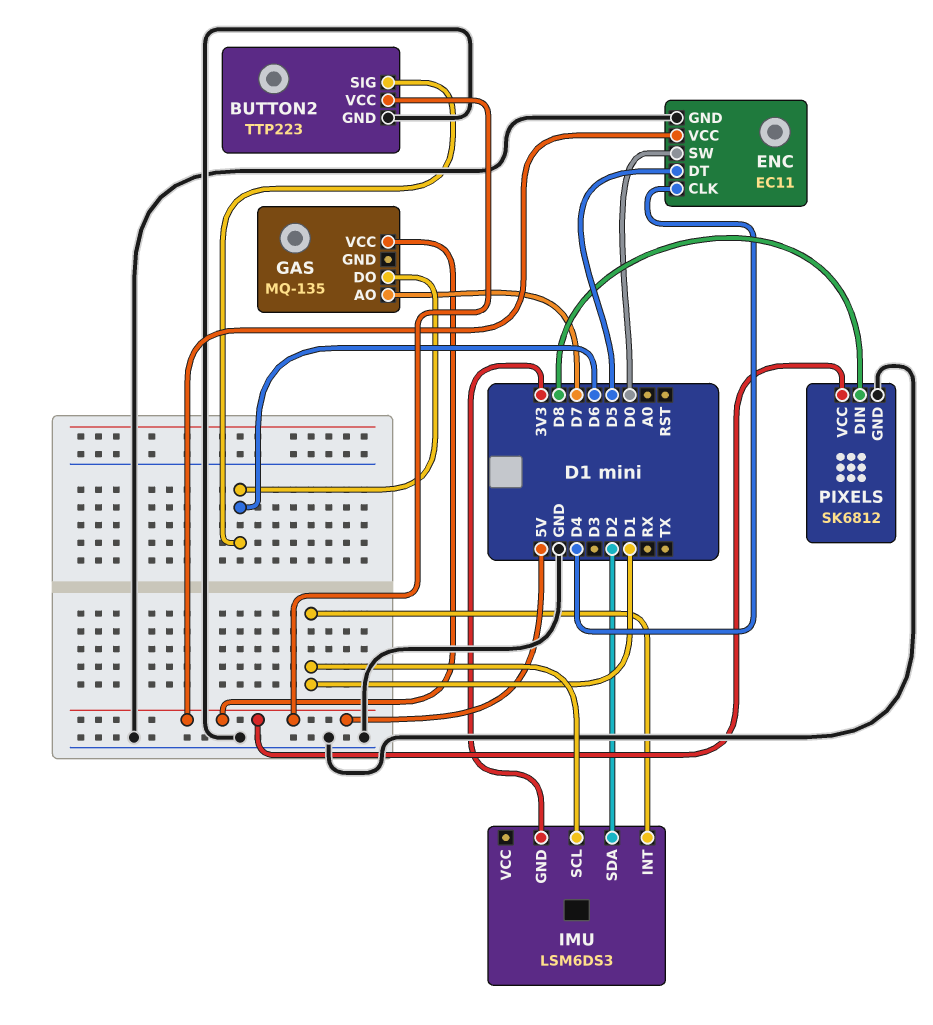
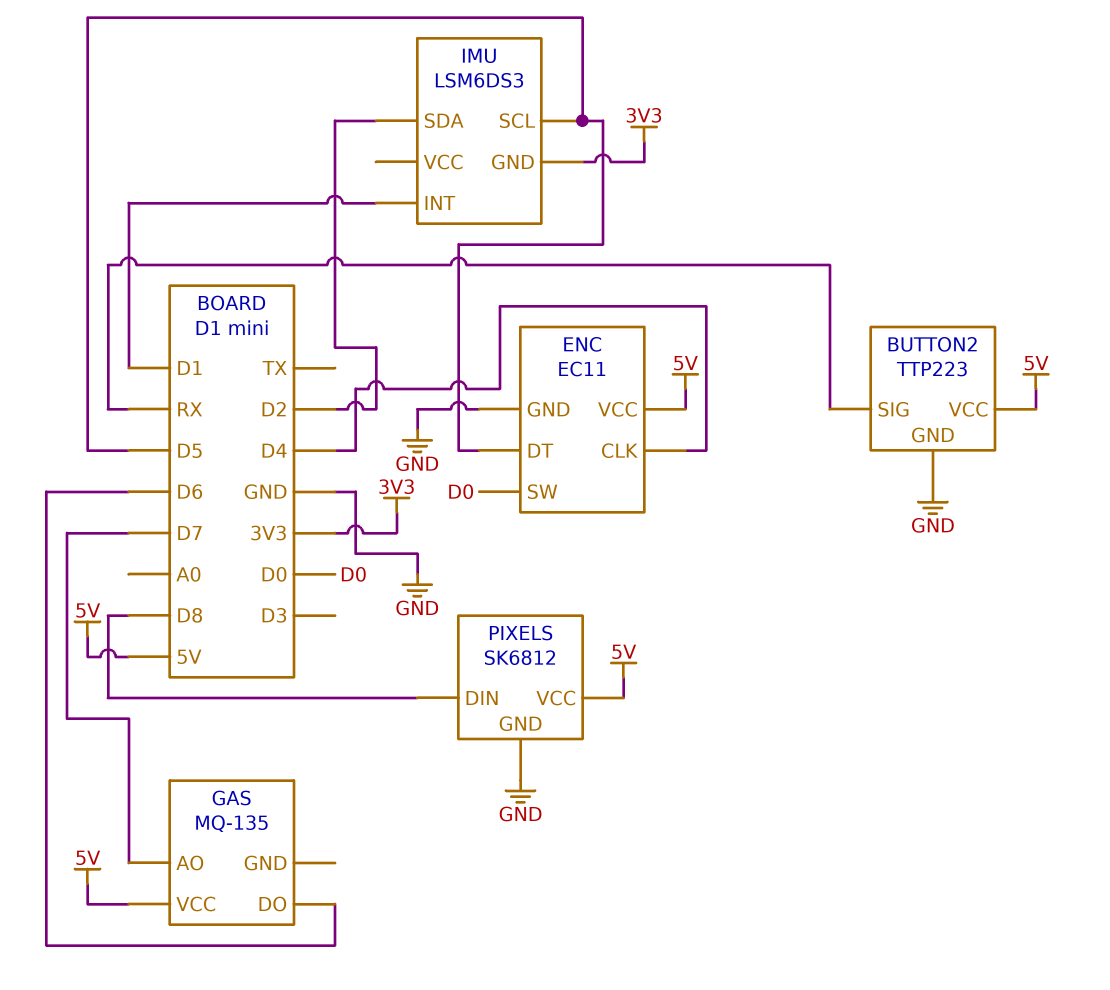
BUTTON2 pin SIG: D6 -> RX
IMU pin SCL: D1 -> D5

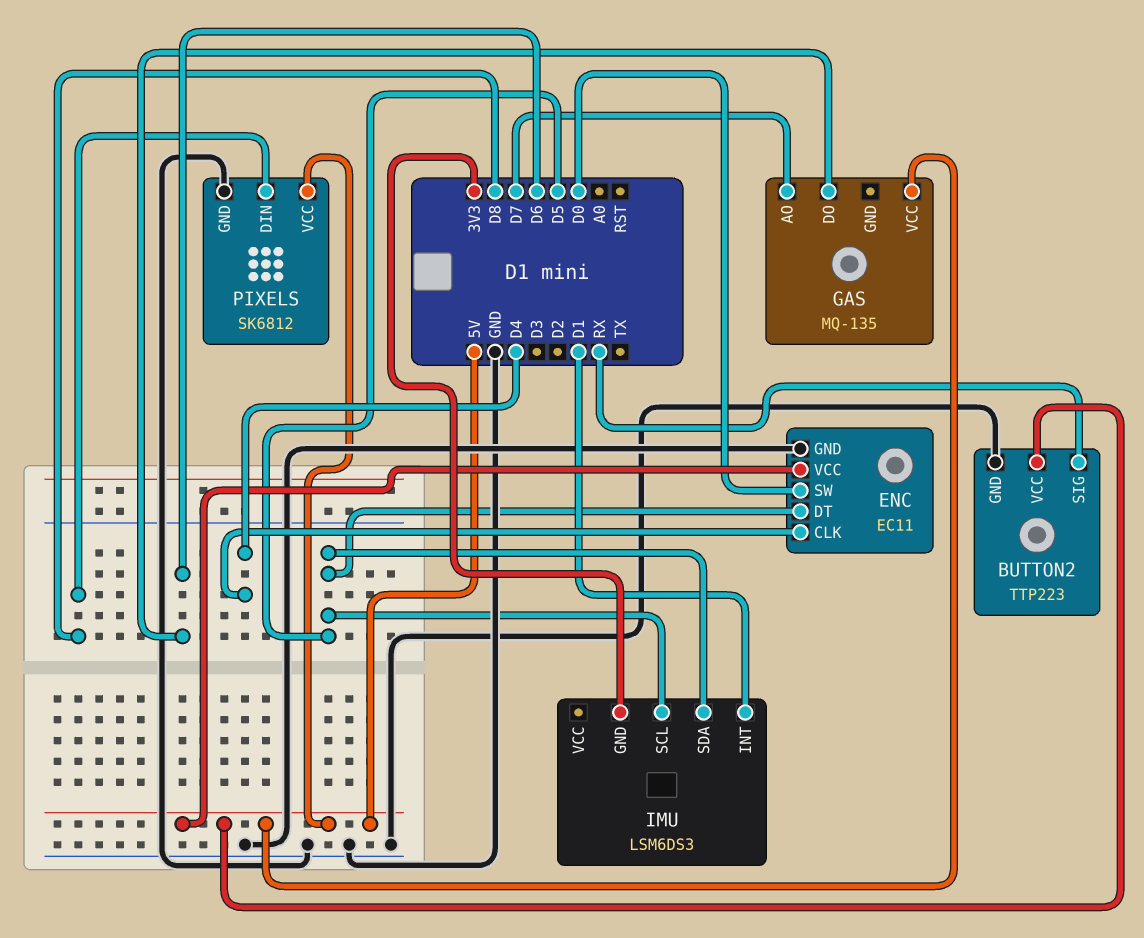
IMU pin SDA: D2 -> D5

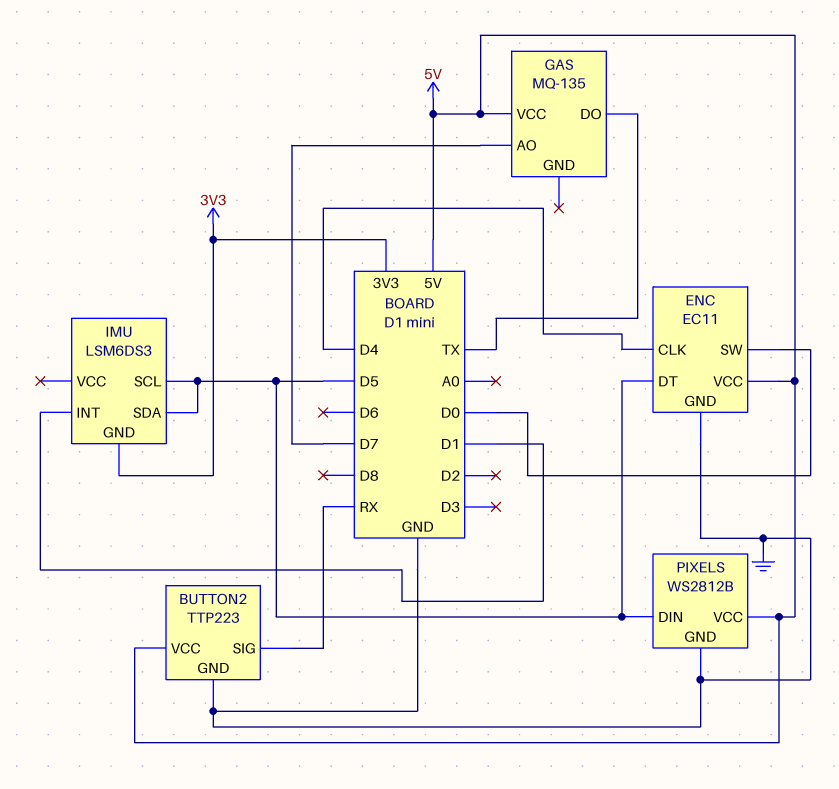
GAS pin DO: D6 -> TX
PIXELS: SK6812 -> WS2812B
PIXELS pin DIN: D8 -> D5

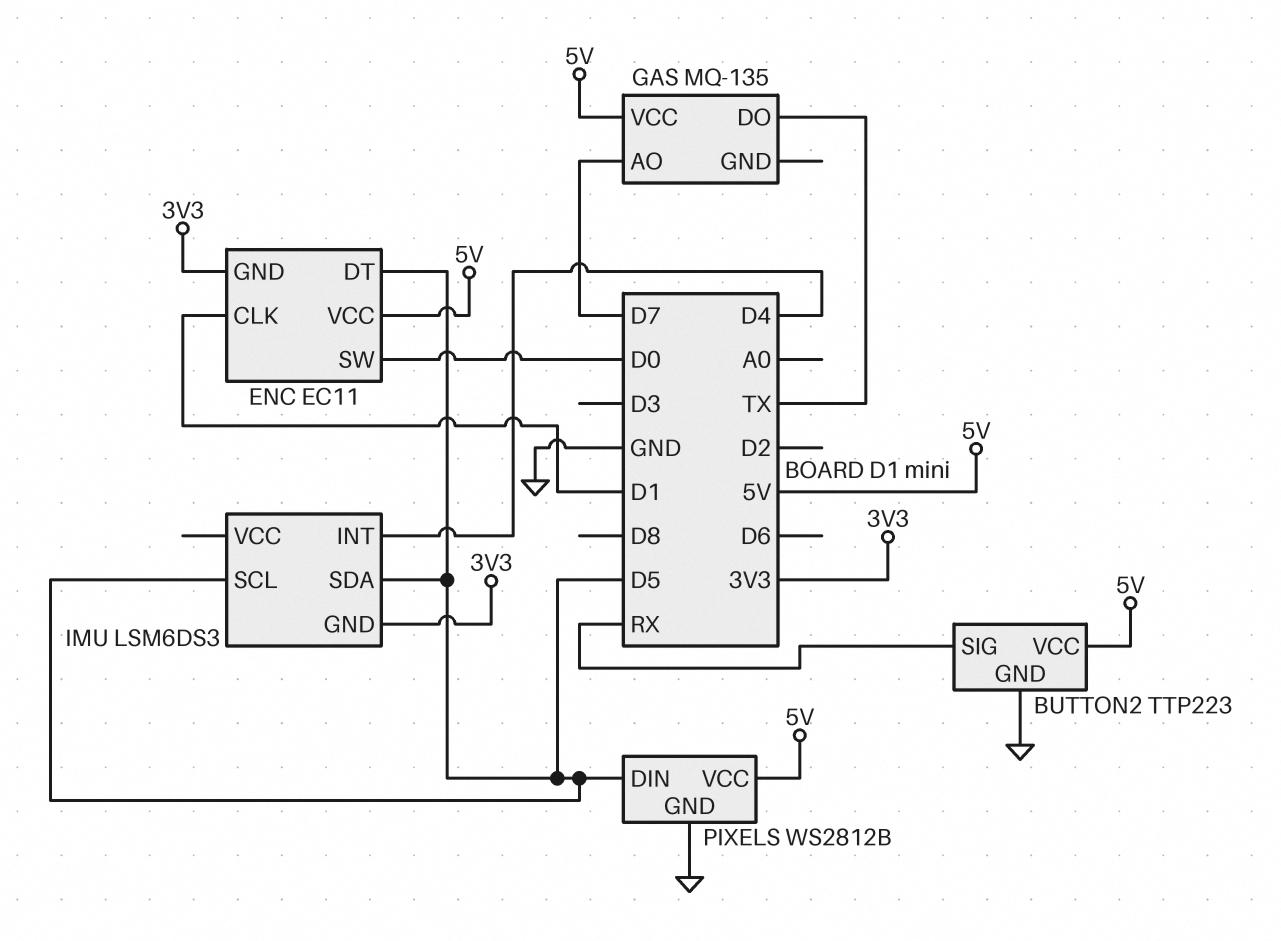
ENC pin CLK: D4 -> D1
ENC pin GND: GND -> 3V3
IMU pin INT: D1 -> D4

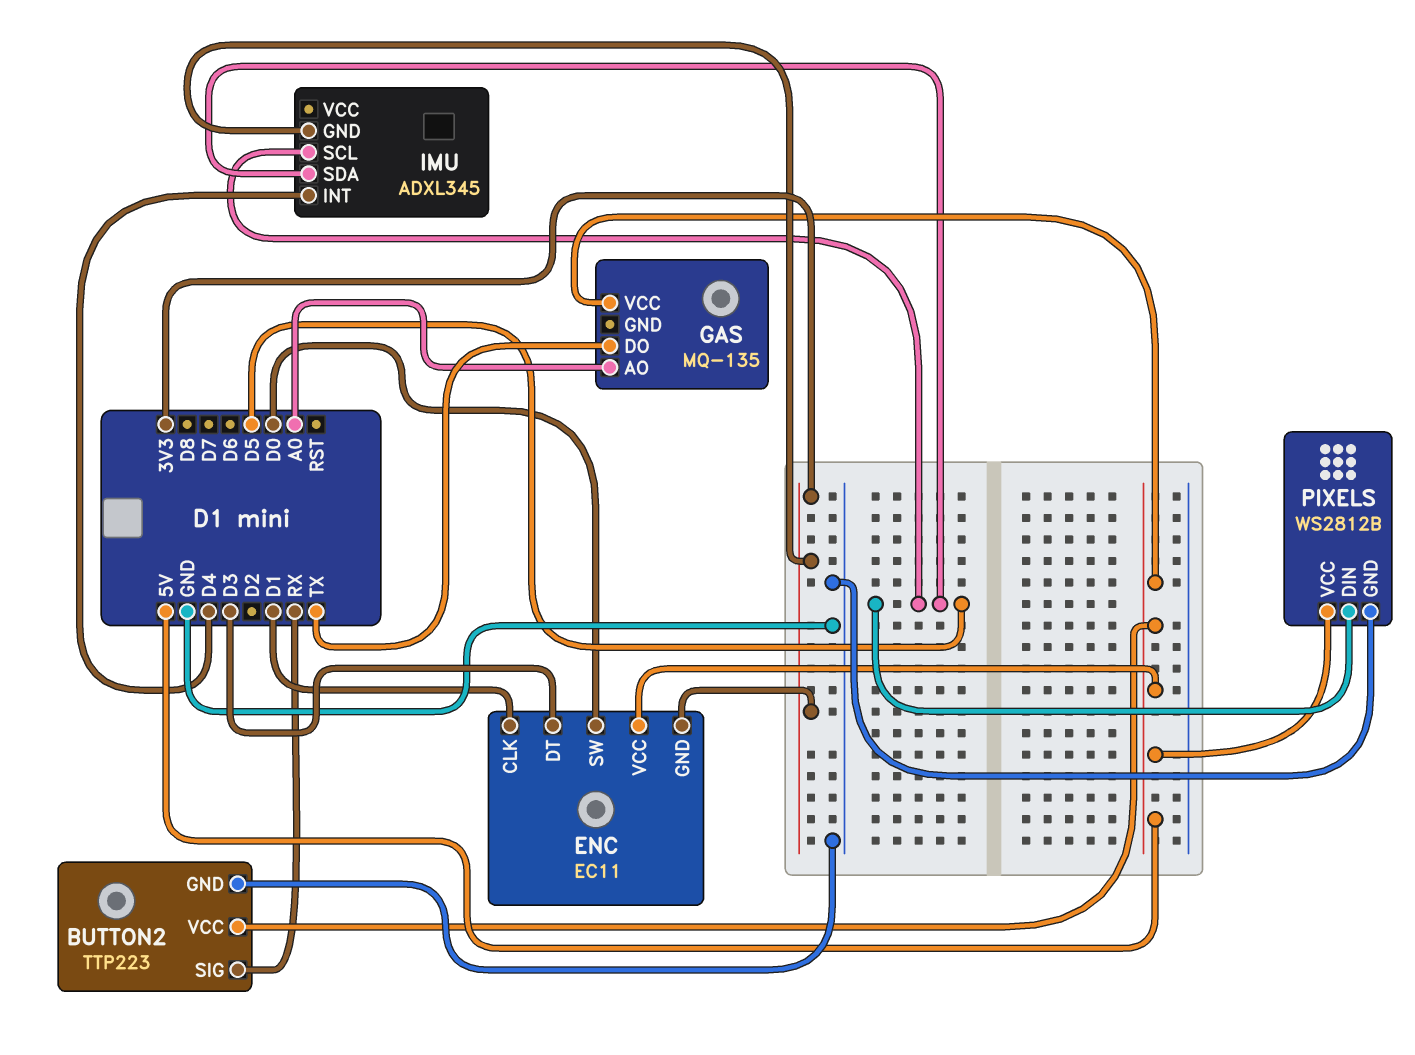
ENC pin DT: D5 -> D3
GAS pin AO: D7 -> A0
IMU: LSM6DS3 -> ADXL345

